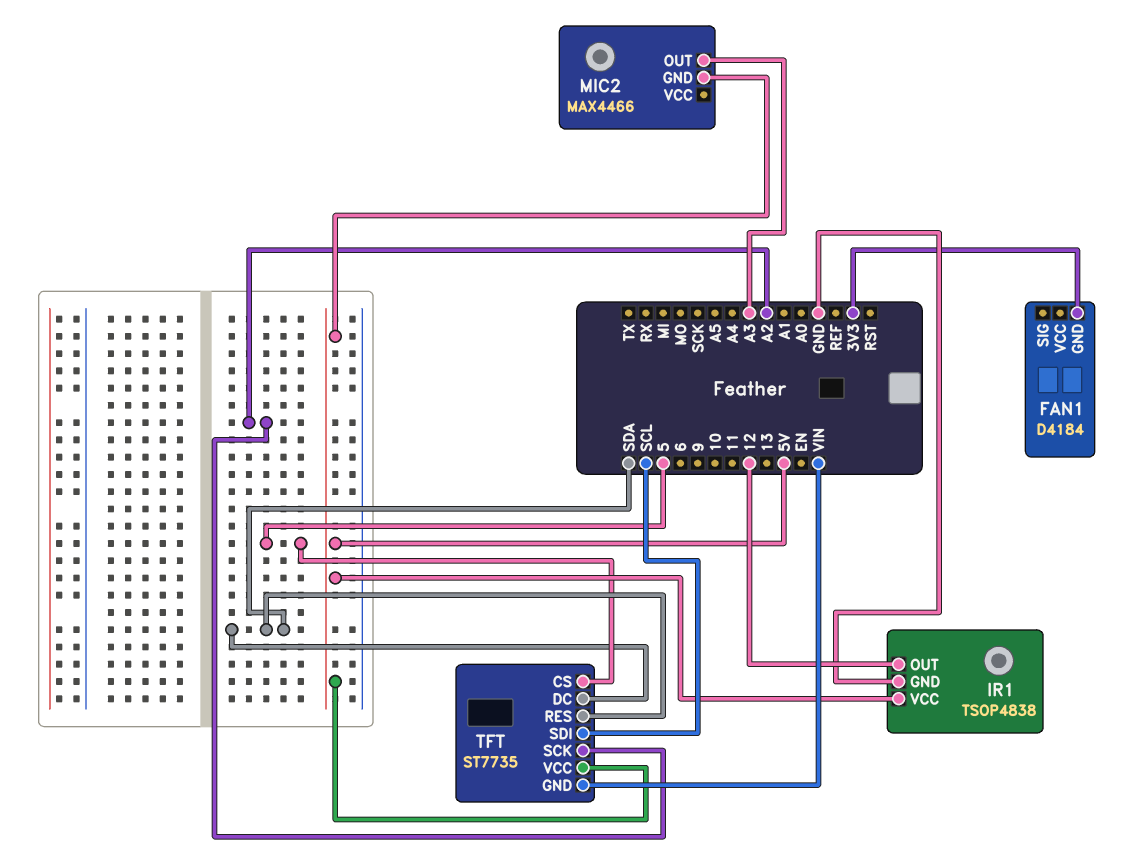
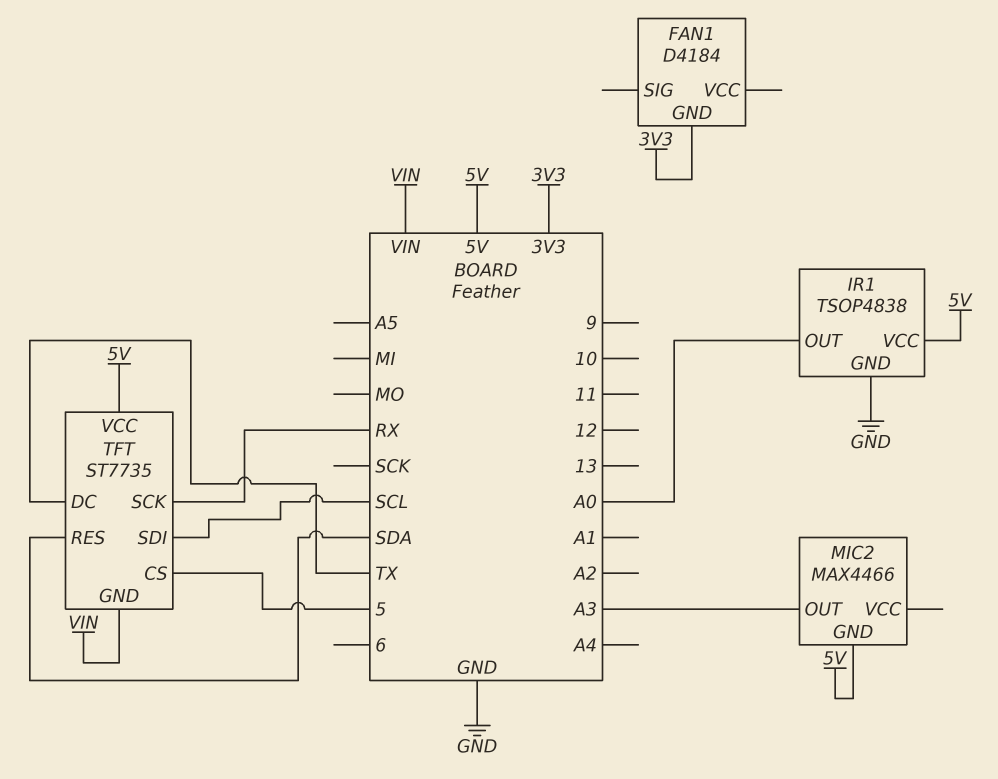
IR1 pin OUT: 12 -> A0
TFT pin DC: SDA -> TX
TFT pin SCK: A2 -> RX

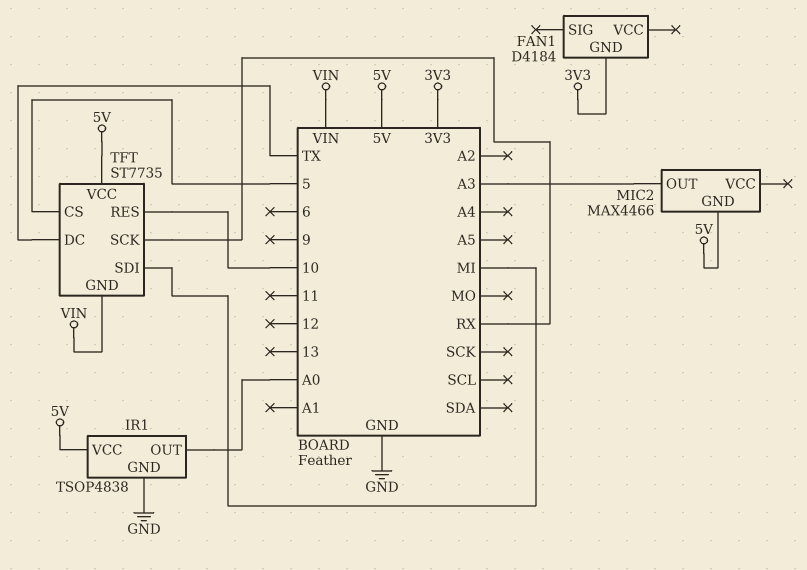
TFT pin RES: SDA -> 10
TFT pin SDI: SCL -> MI

